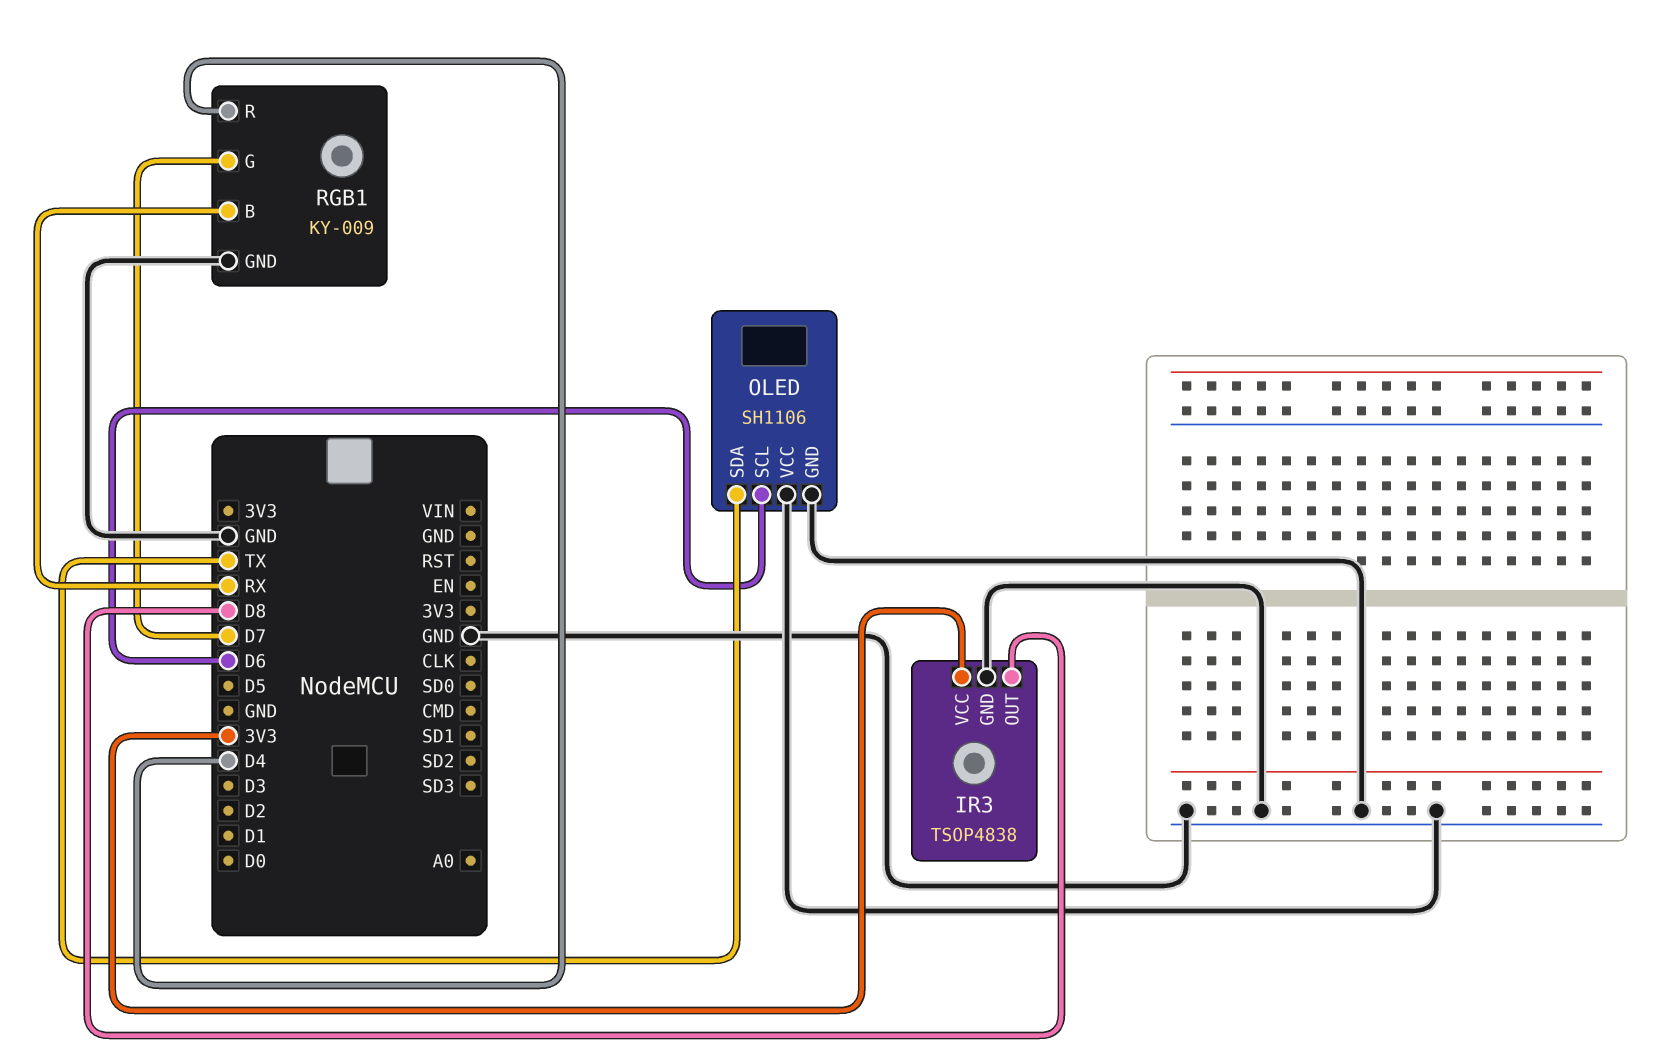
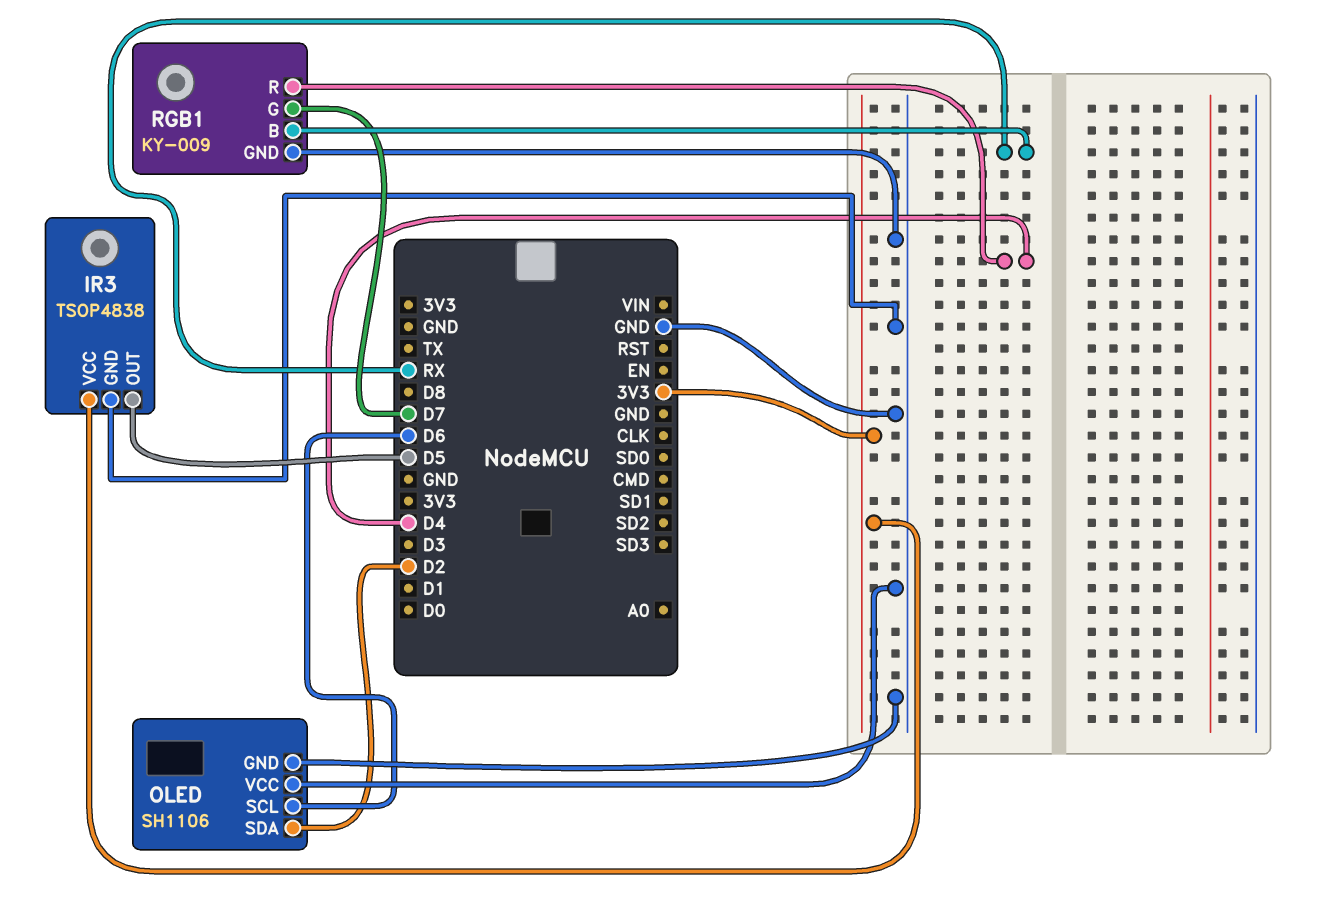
IR3 pin OUT: D8 -> D5
OLED pin SDA: TX -> D2

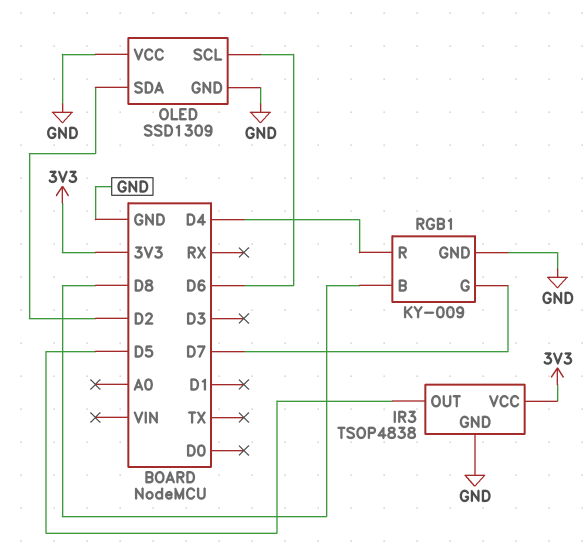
OLED: SH1106 -> SSD1309
RGB1 pin B: RX -> D8

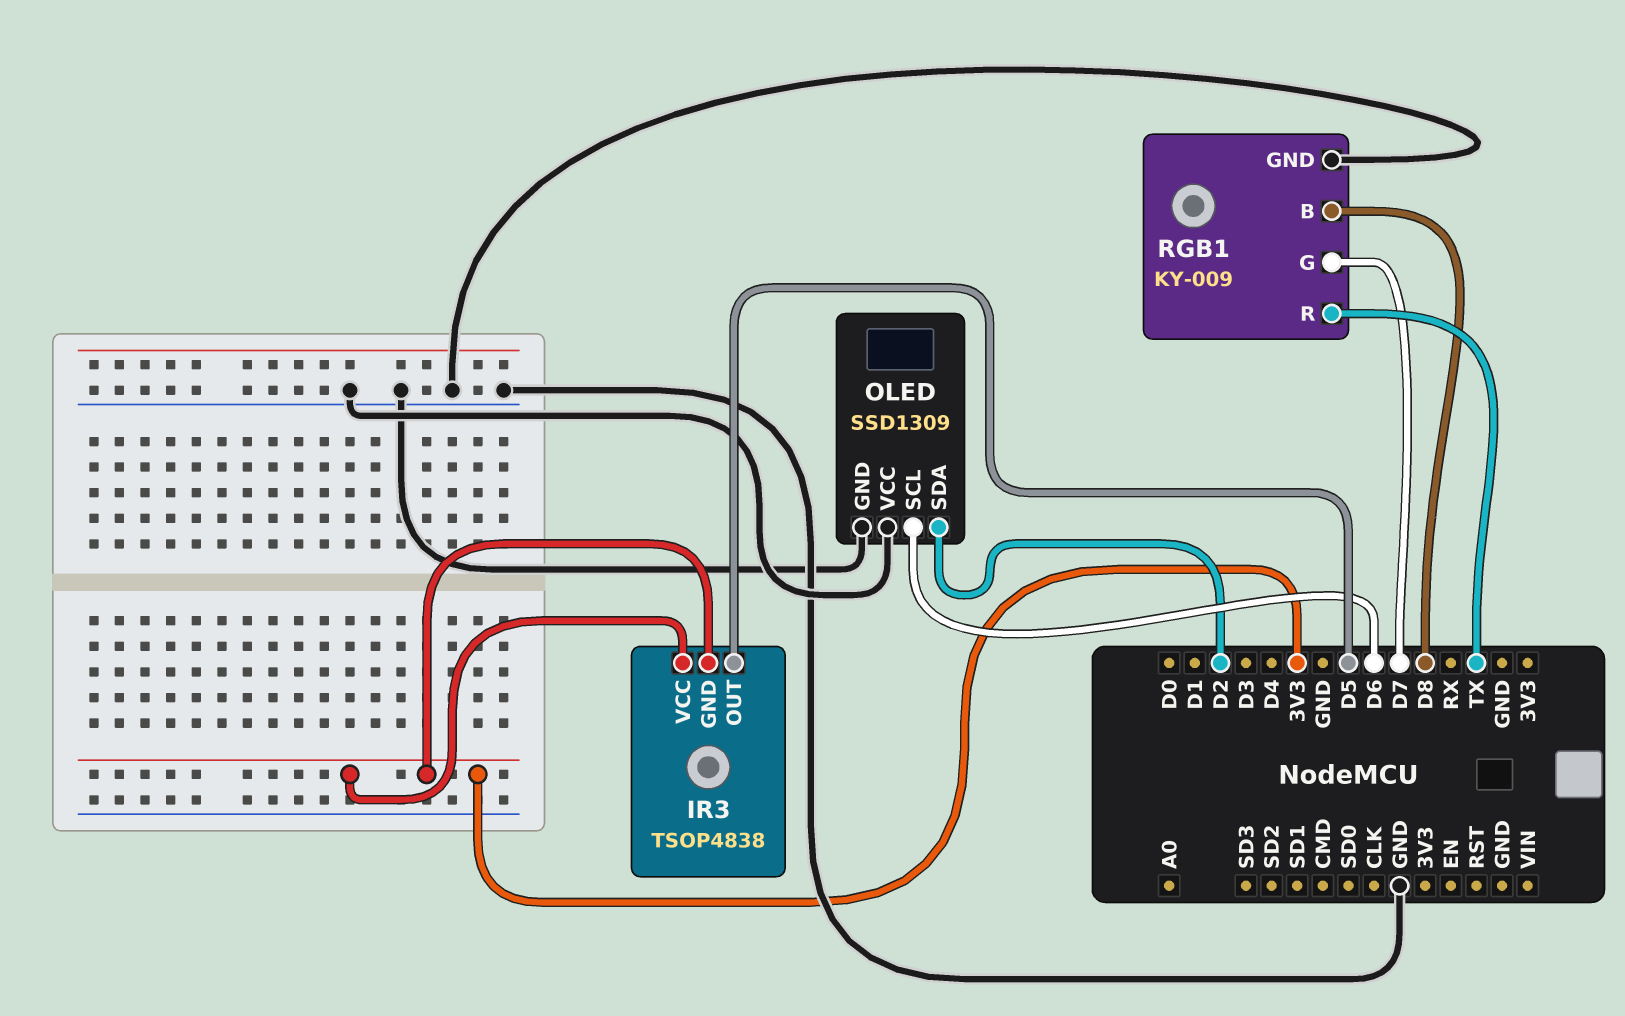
IR3 pin GND: GND -> 3V3
RGB1 pin R: D4 -> TX

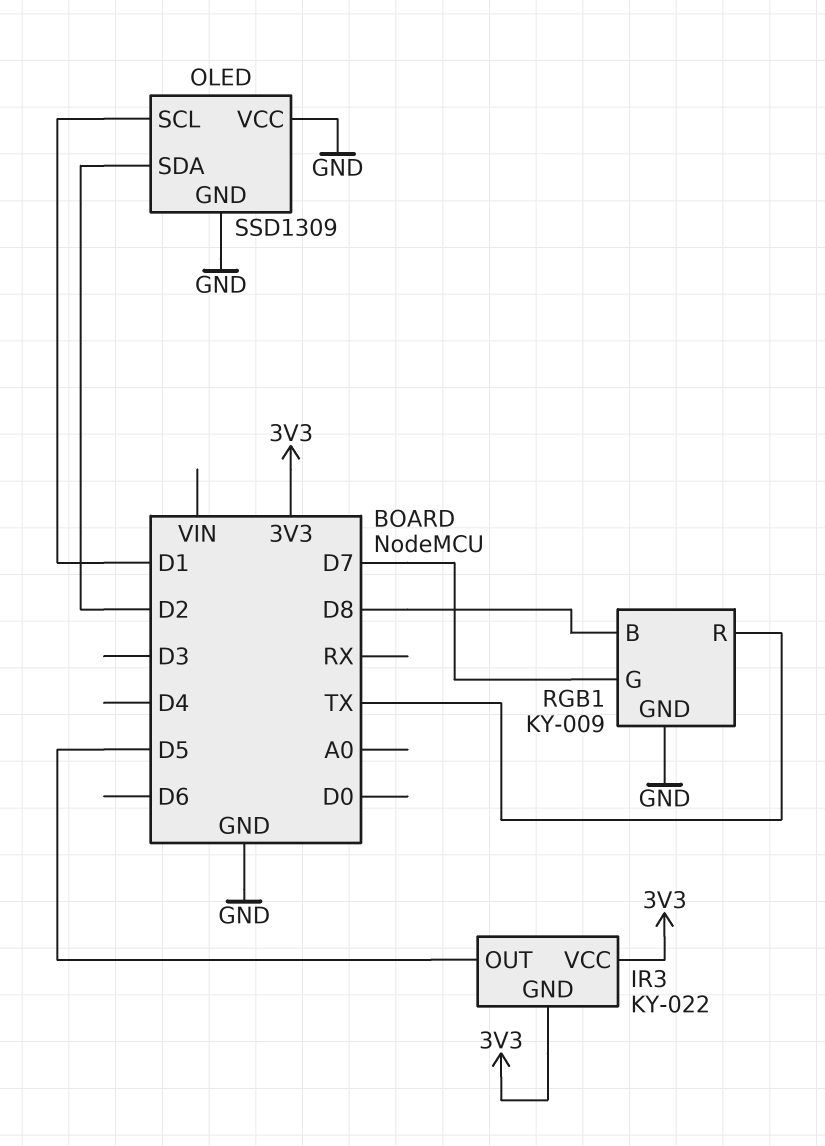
IR3: TSOP4838 -> KY-022
OLED pin SCL: D6 -> D1

